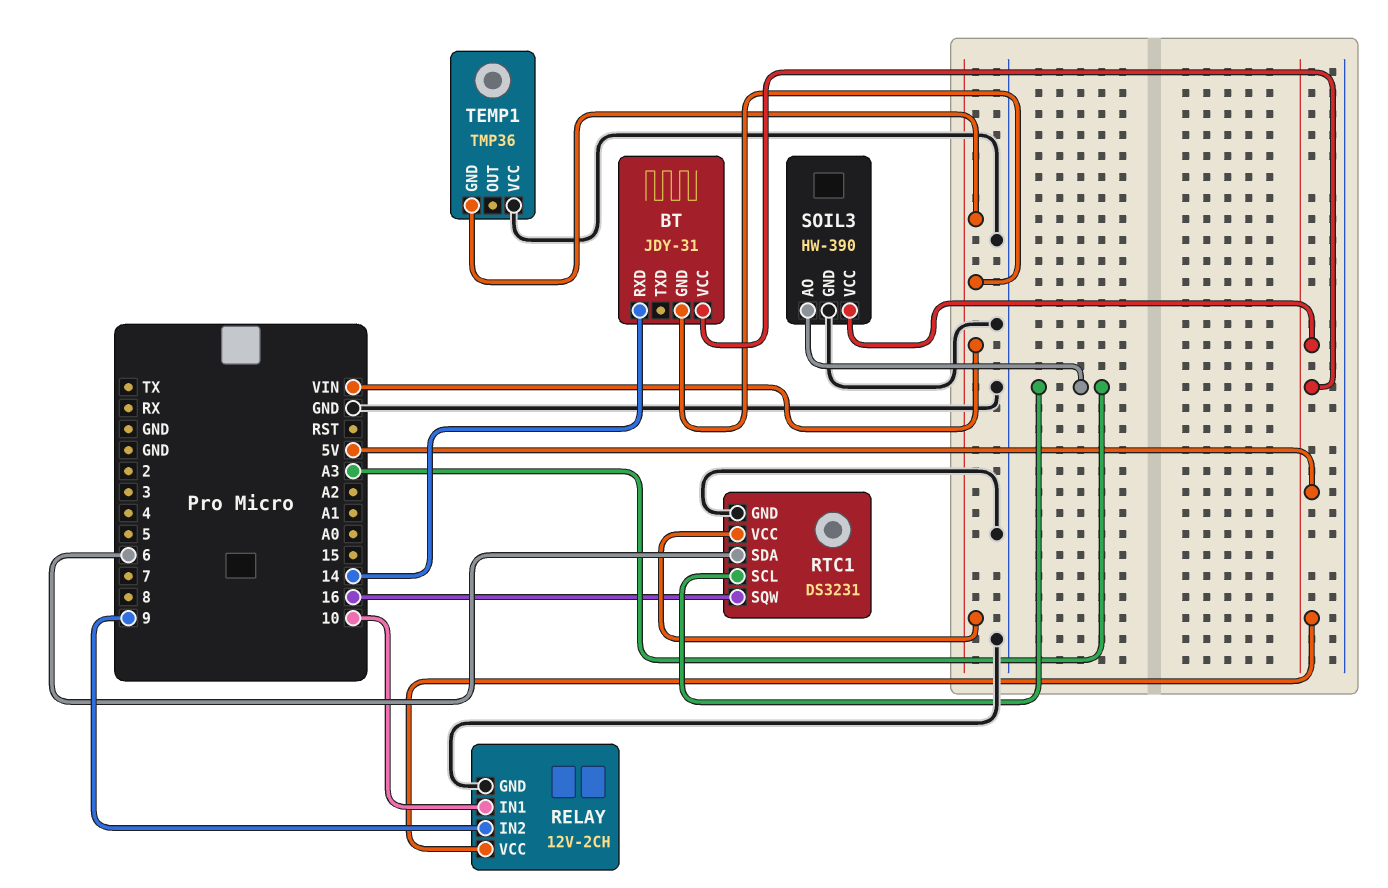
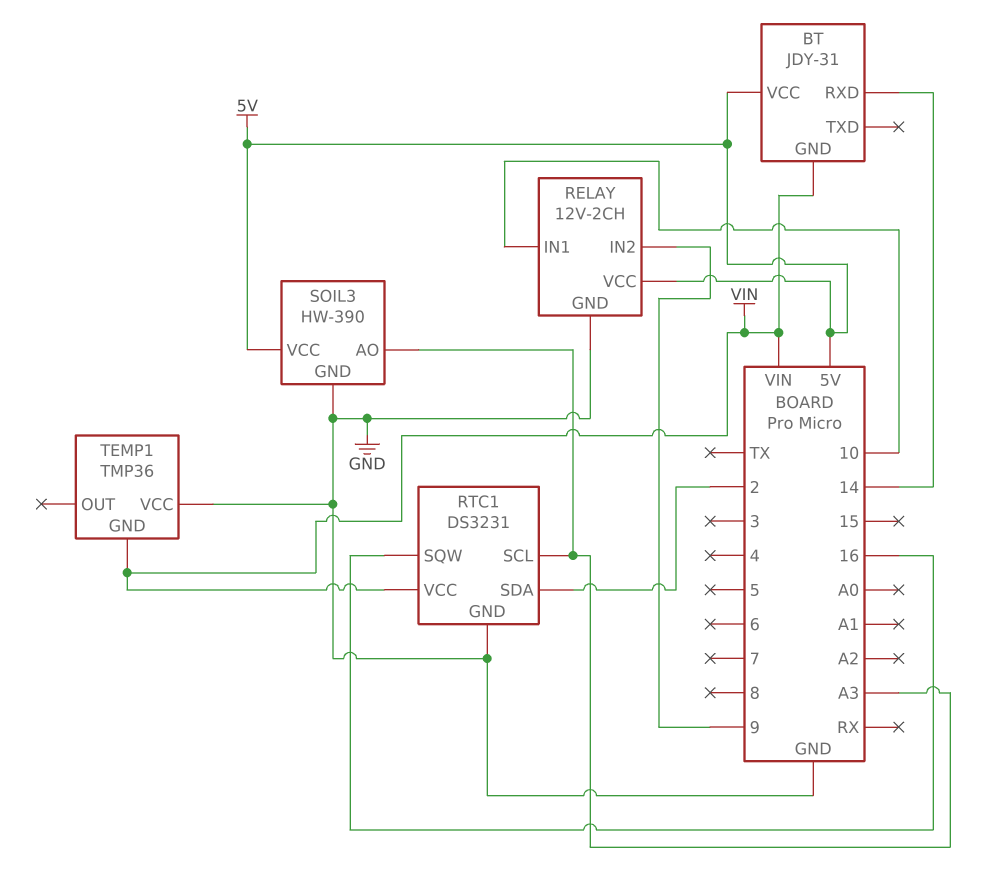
RTC1 pin SDA: 6 -> 2

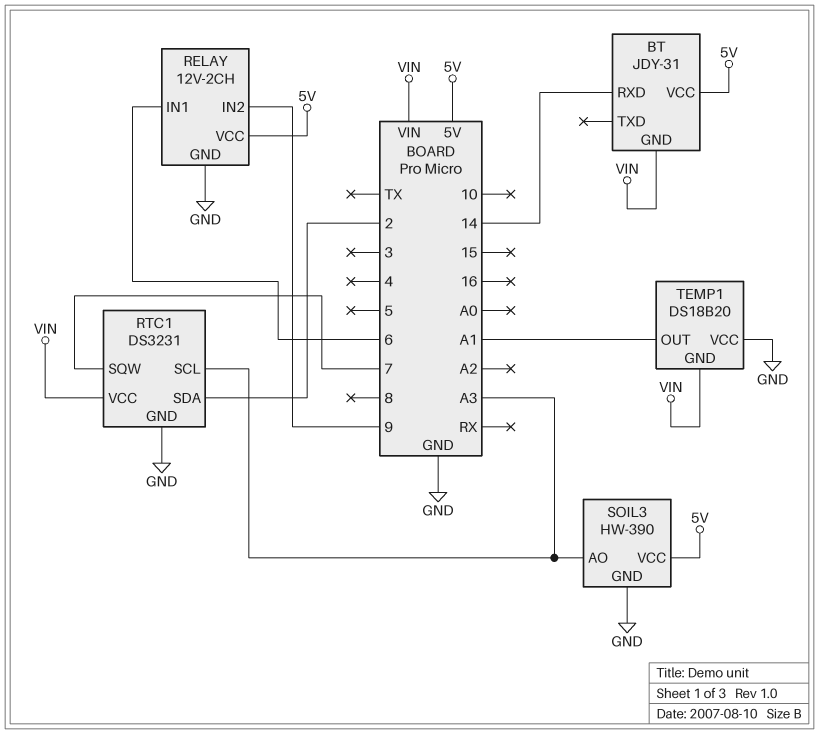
RELAY pin IN1: 10 -> 6
RTC1 pin SQW: 16 -> 7
TEMP1: TMP36 -> DS18B20
TEMP1 pin OUT: none -> A1

